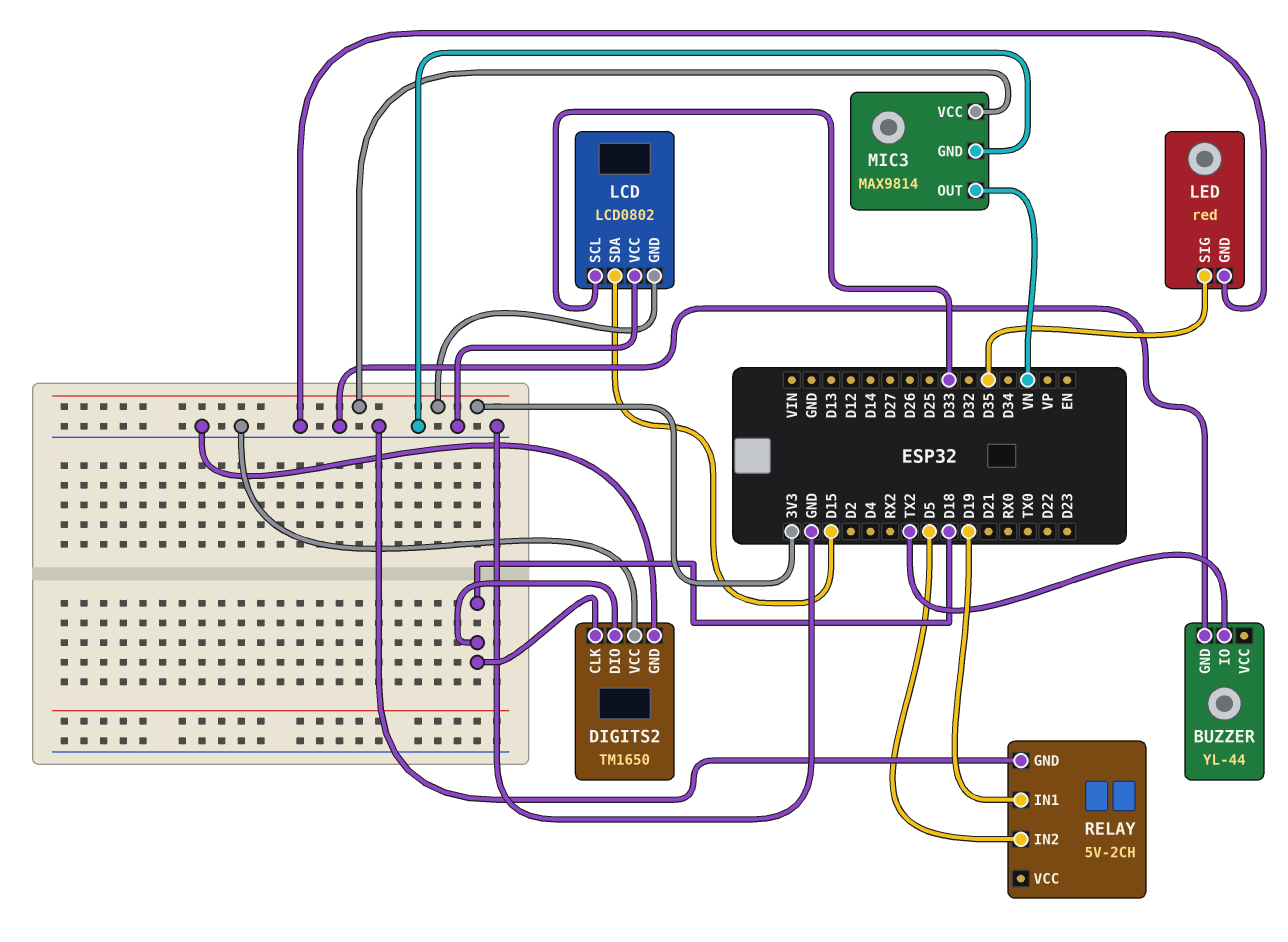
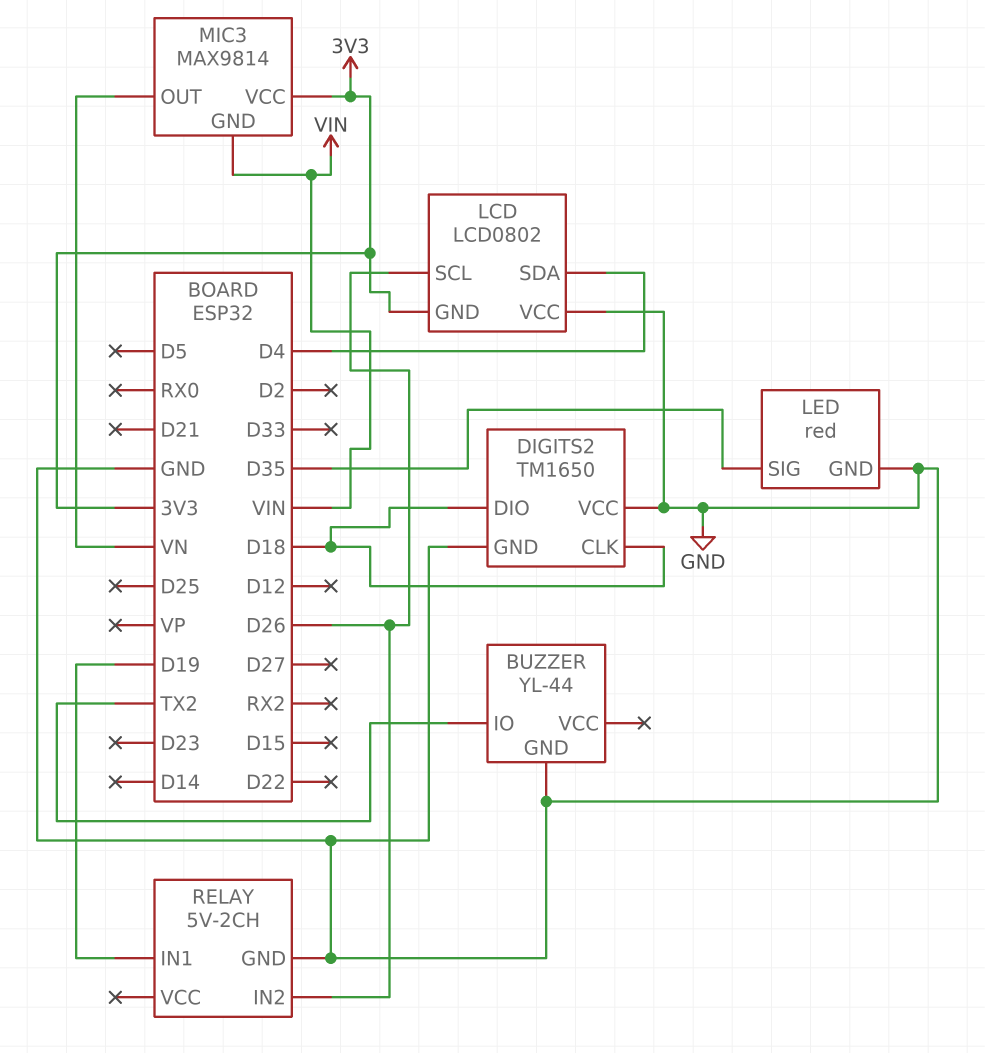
LCD pin SCL: D33 -> D26
LCD pin SDA: D15 -> D4
MIC3 pin GND: GND -> VIN
RELAY pin IN2: D5 -> D26

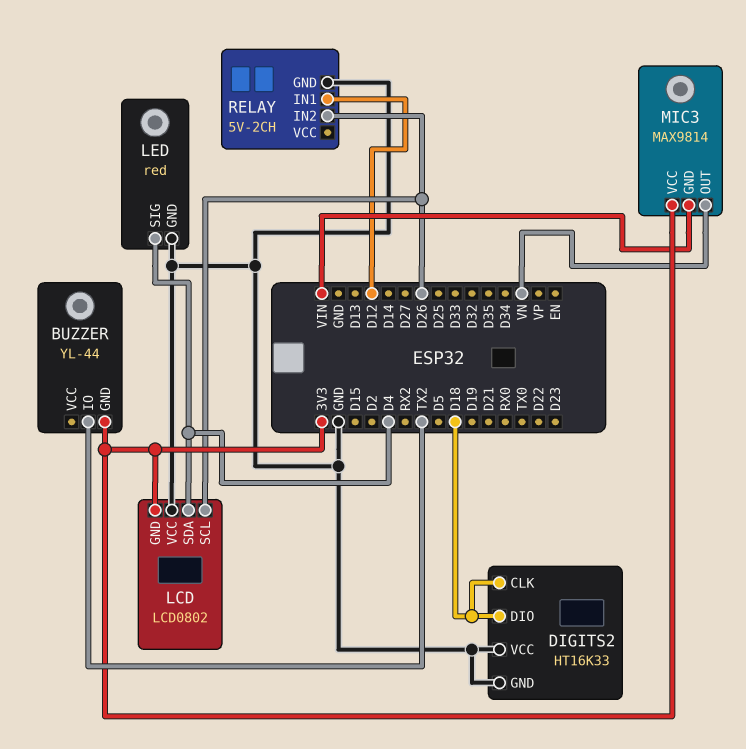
BUZZER pin GND: GND -> 3V3
DIGITS2: TM1650 -> HT16K33
LED pin SIG: D35 -> D4
RELAY pin IN1: D19 -> D12

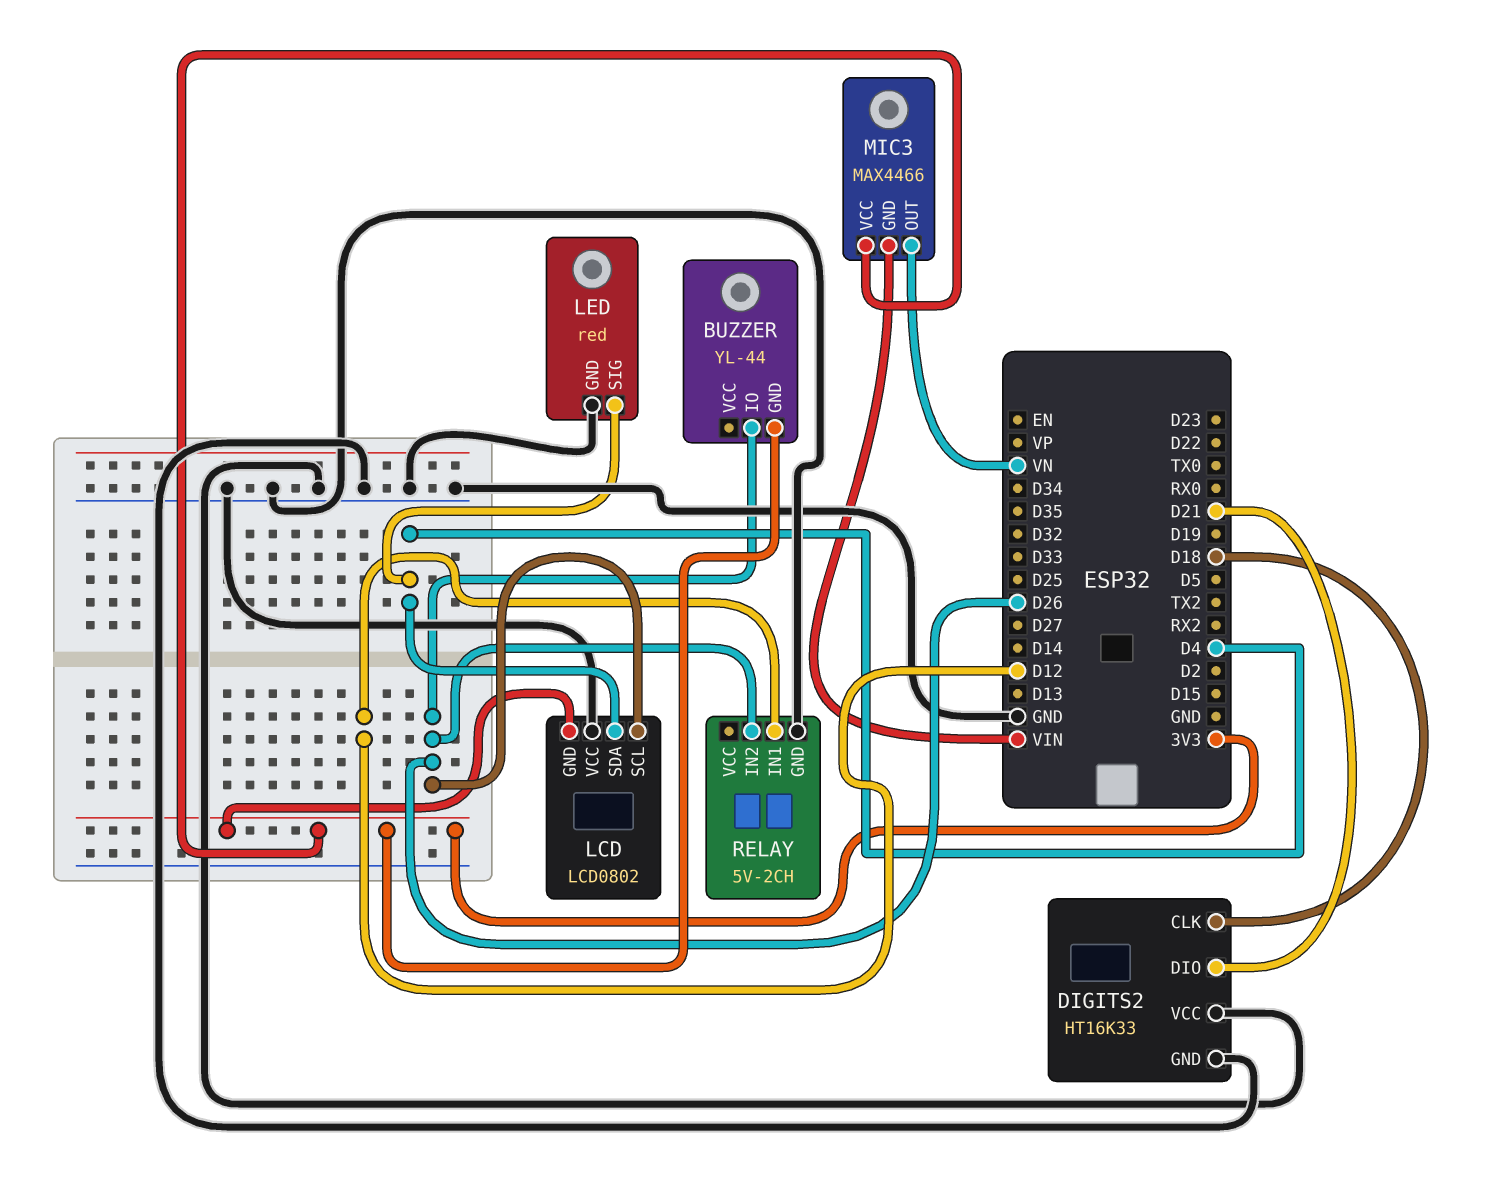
BUZZER pin IO: TX2 -> D26
DIGITS2 pin DIO: D18 -> D21
MIC3: MAX9814 -> MAX4466

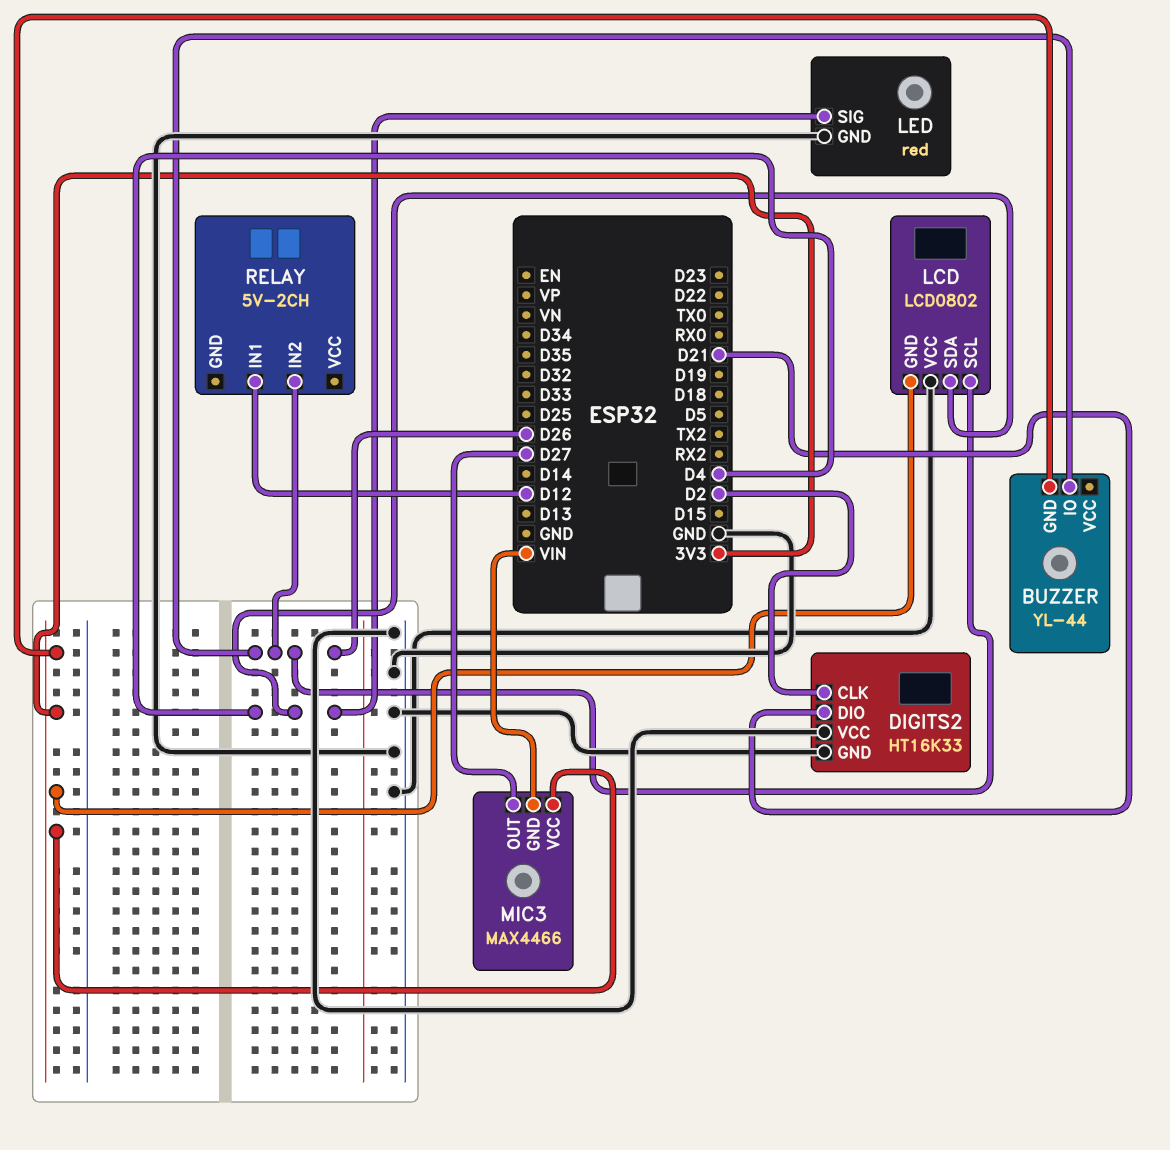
DIGITS2 pin CLK: D18 -> D2
MIC3 pin OUT: VN -> D27
RELAY pin GND: GND -> none

